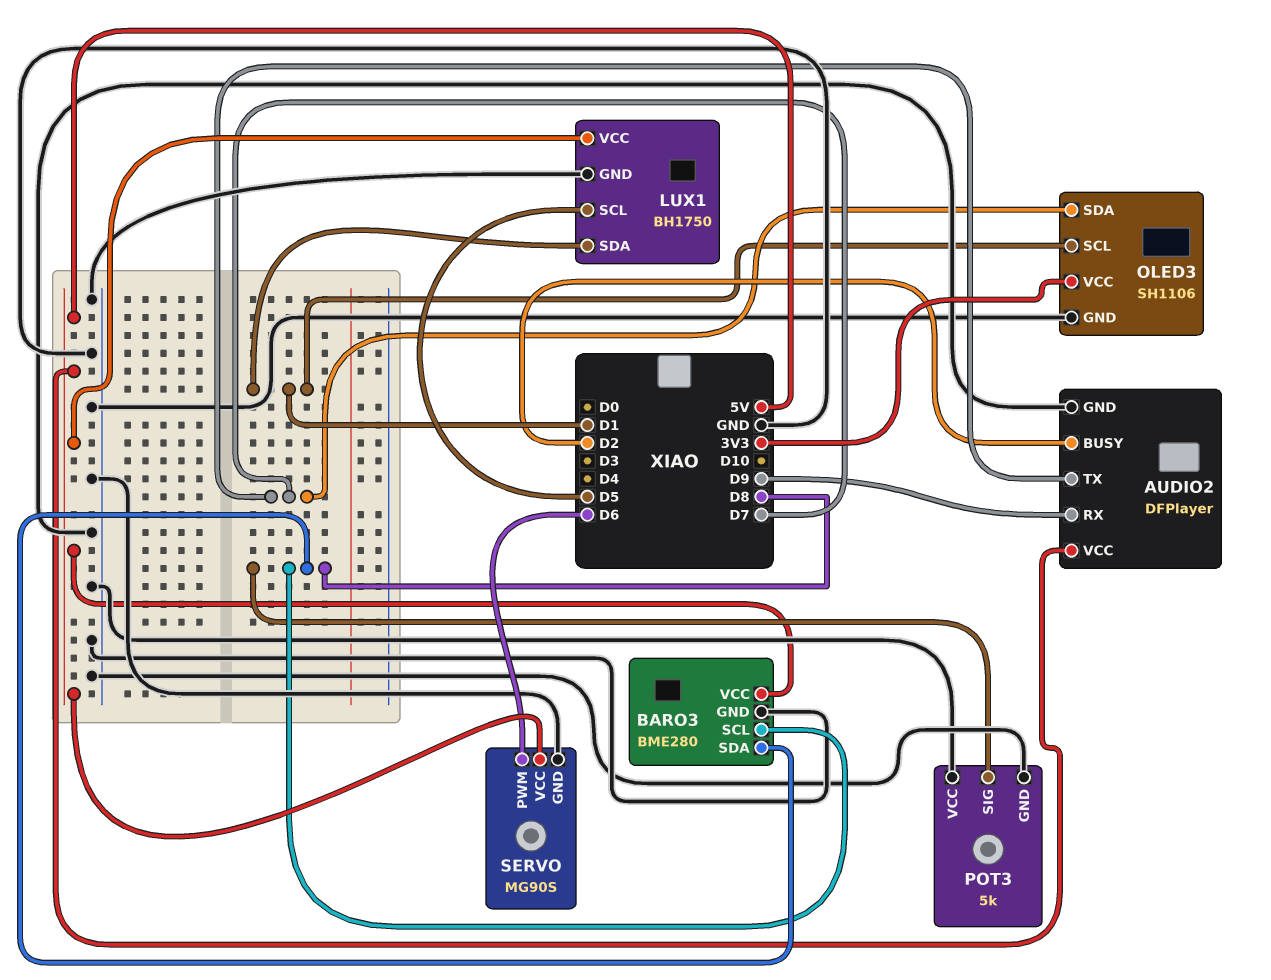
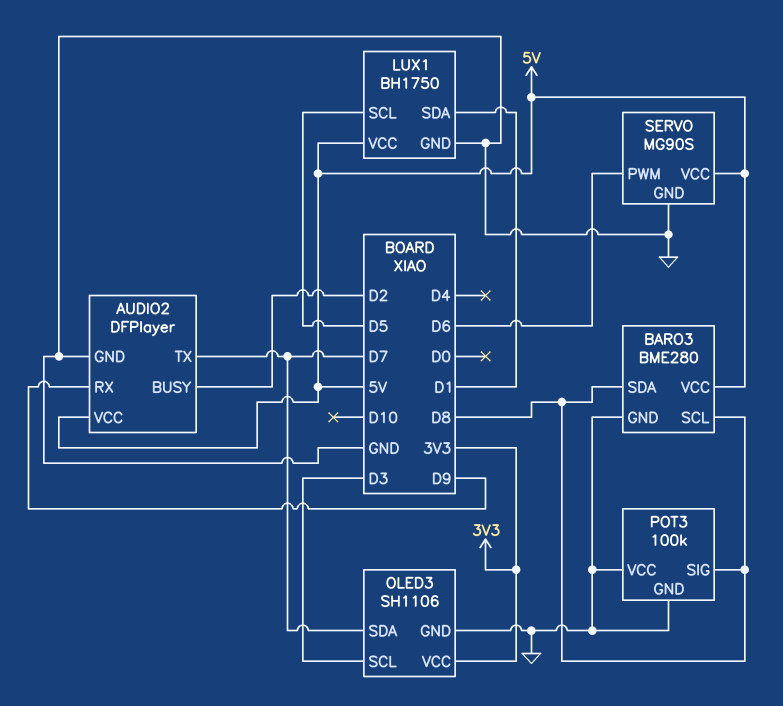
OLED3 pin SCL: D1 -> D3
POT3: 5k -> 100k

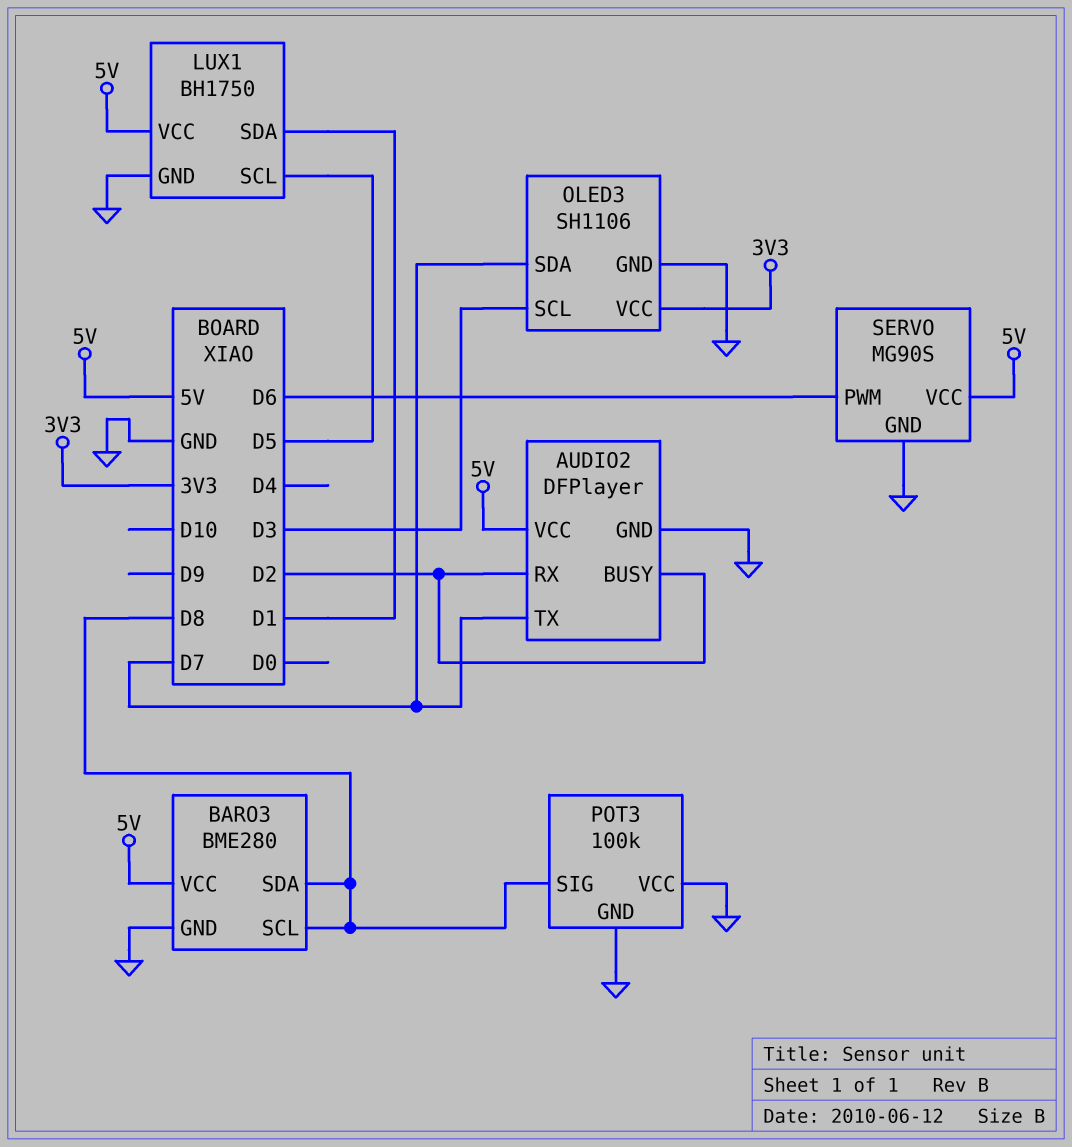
AUDIO2 pin RX: D9 -> D2

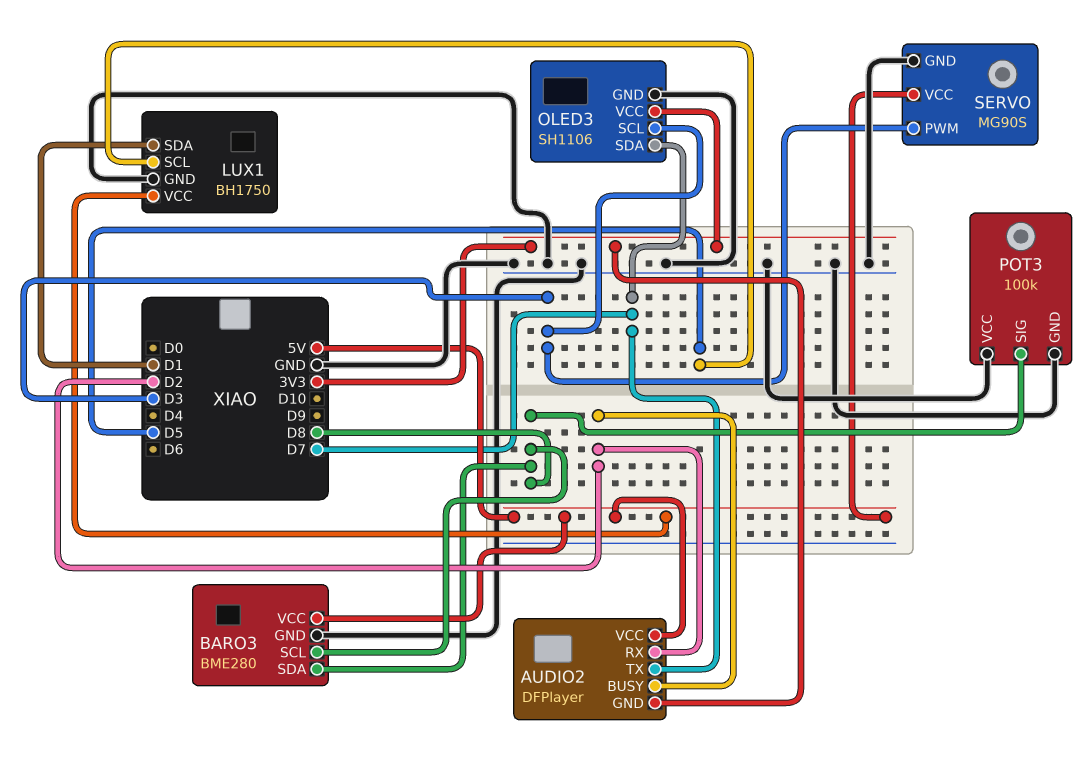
AUDIO2 pin GND: GND -> 3V3
SERVO pin PWM: D6 -> D3

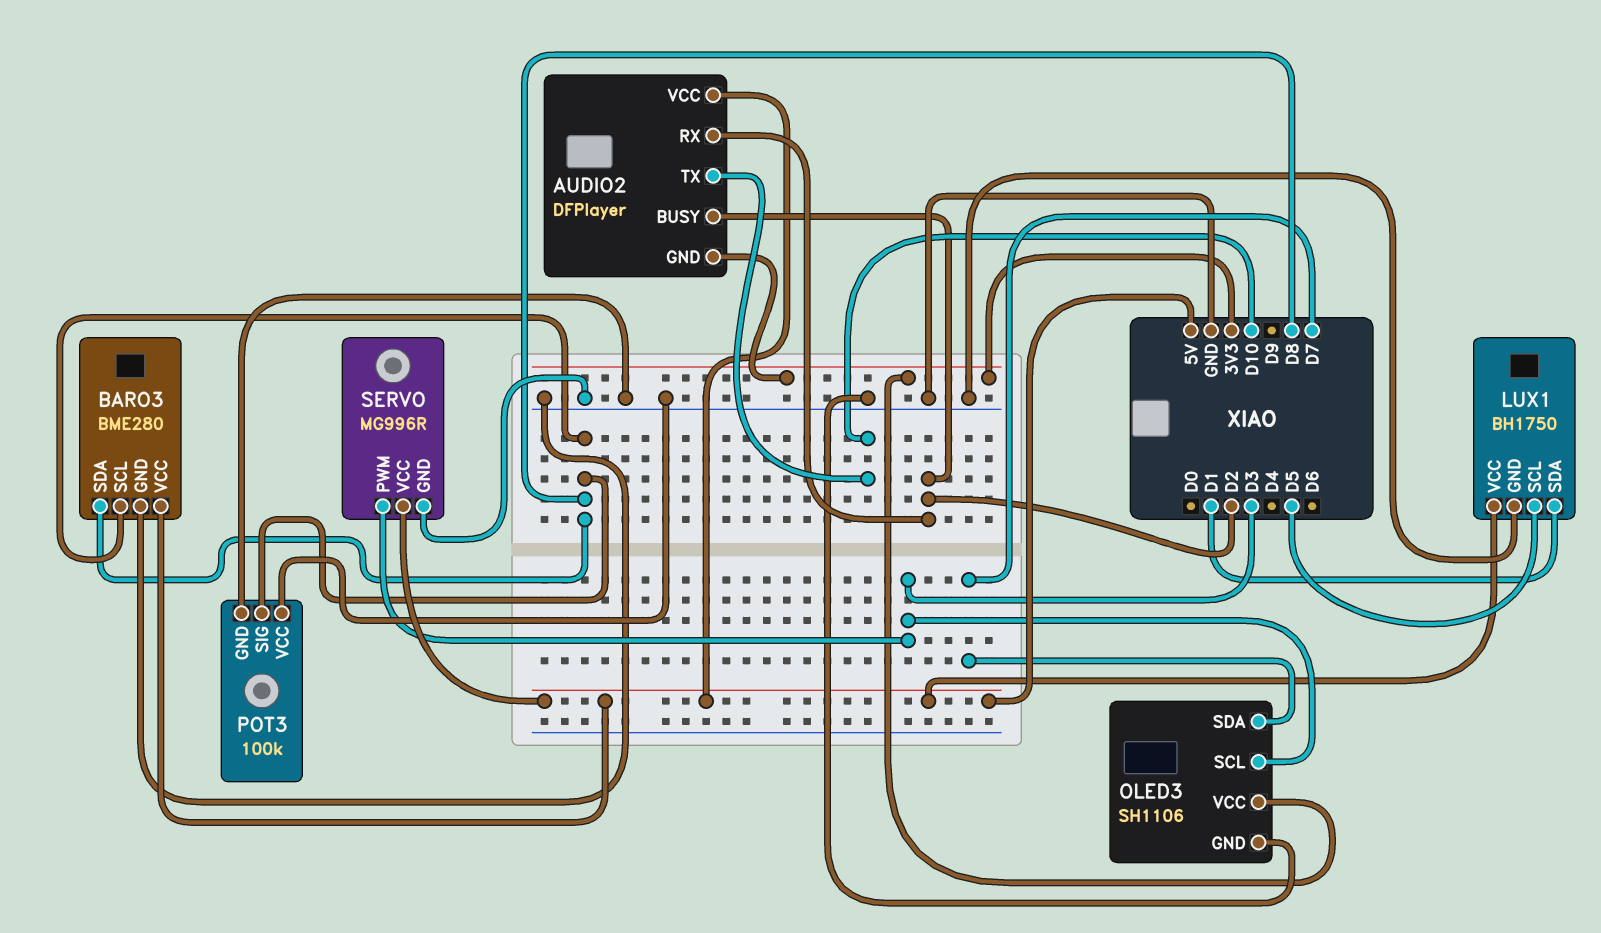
AUDIO2 pin TX: D7 -> D10
SERVO: MG90S -> MG996R

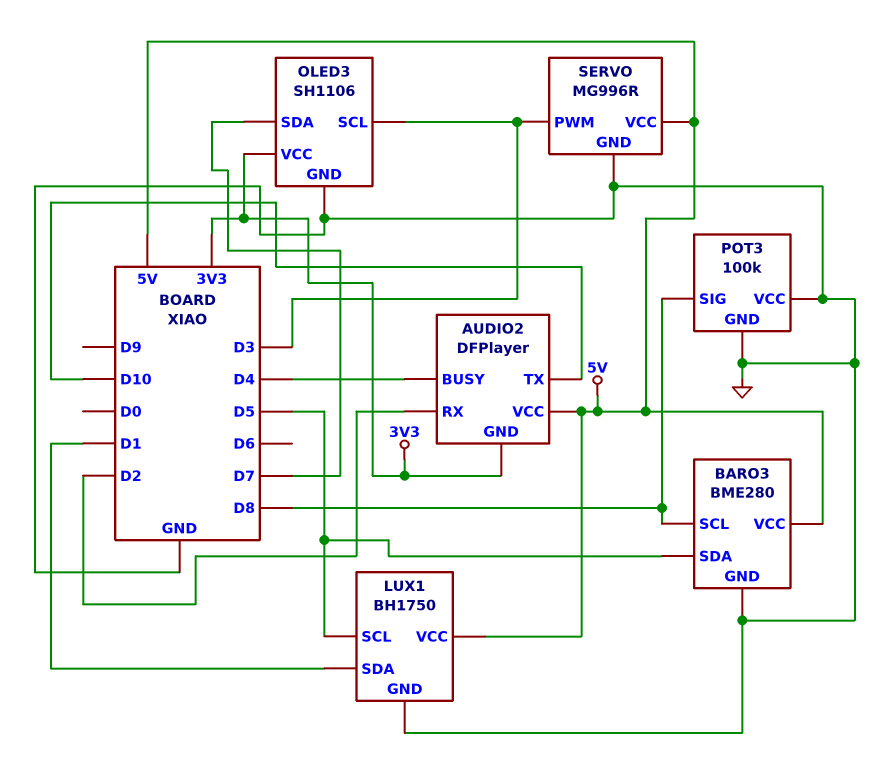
AUDIO2 pin BUSY: D2 -> D4
BARO3 pin SDA: D8 -> D5

